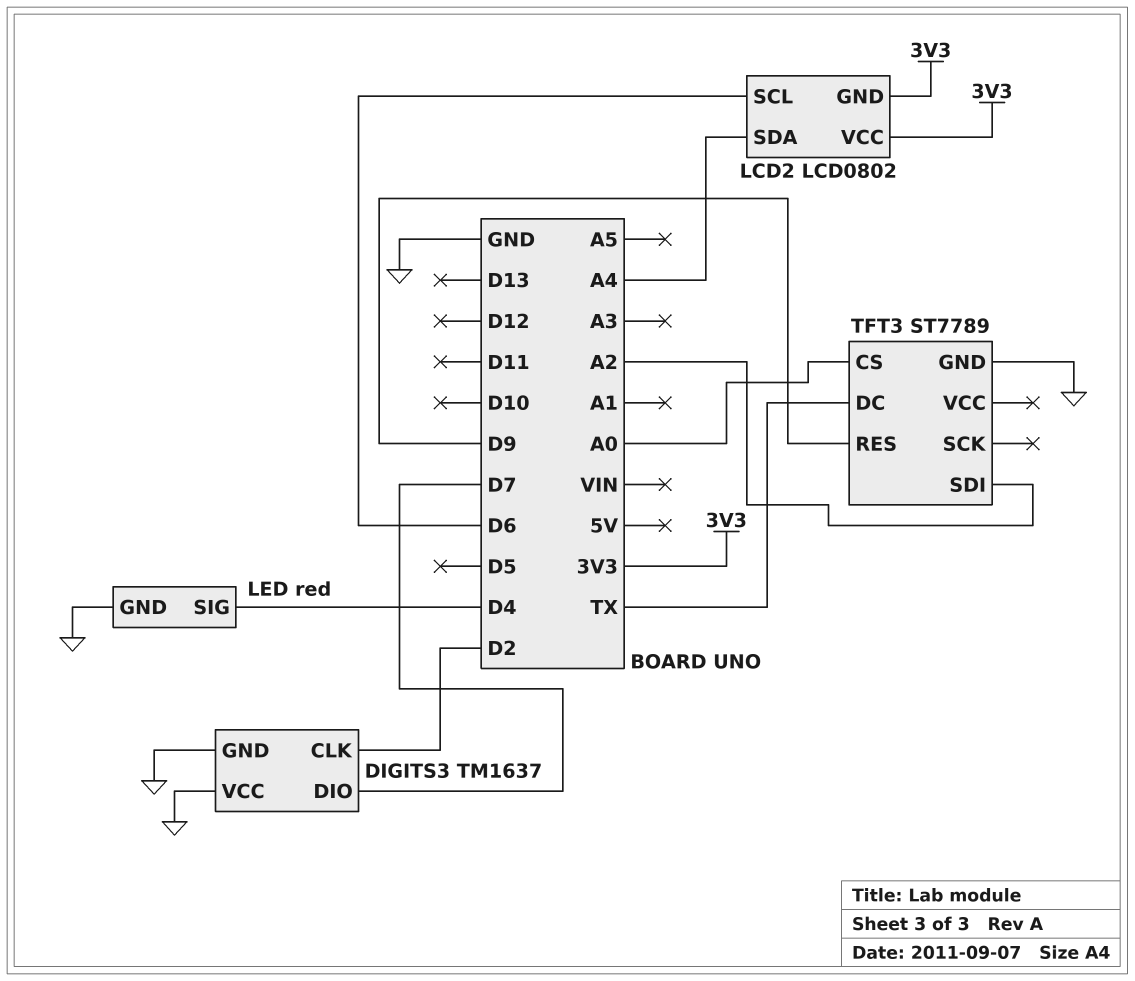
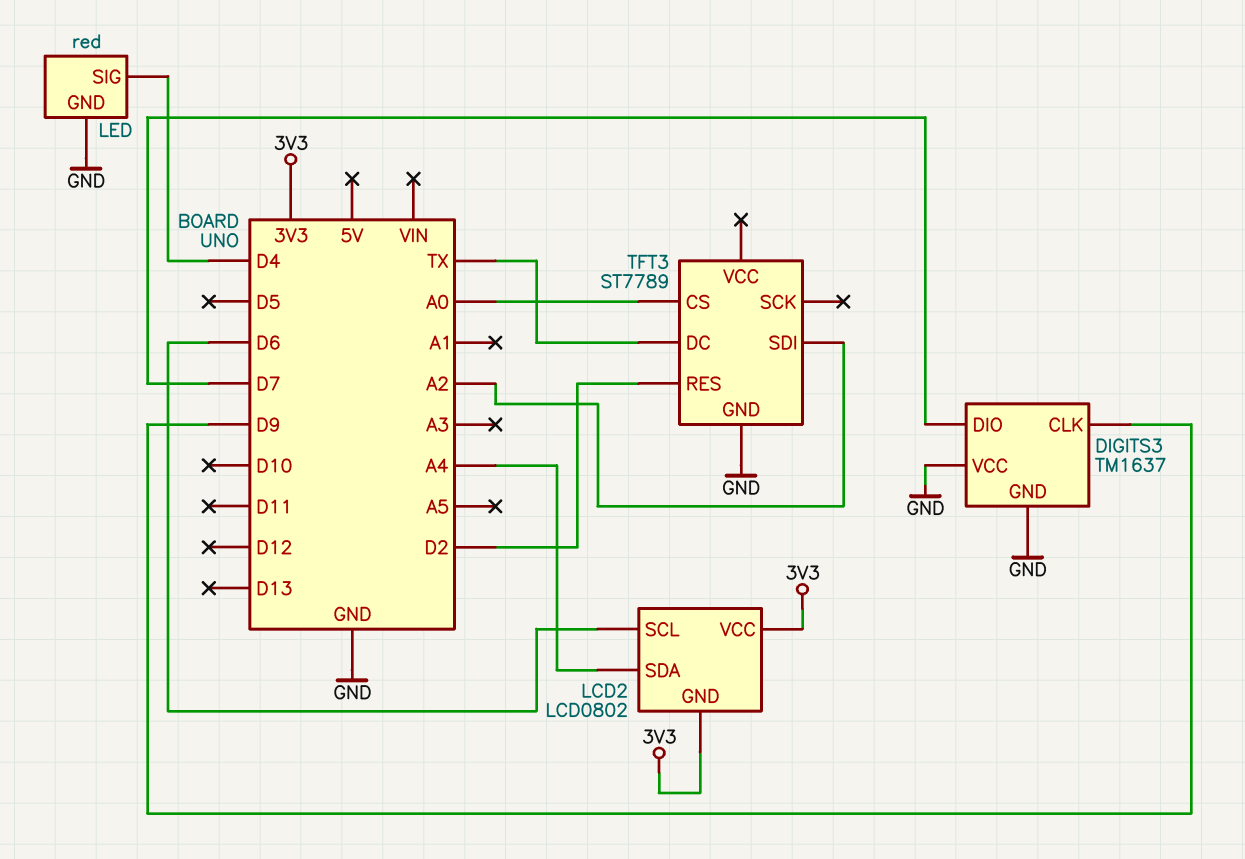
DIGITS3 pin CLK: D2 -> D9
TFT3 pin RES: D9 -> D2

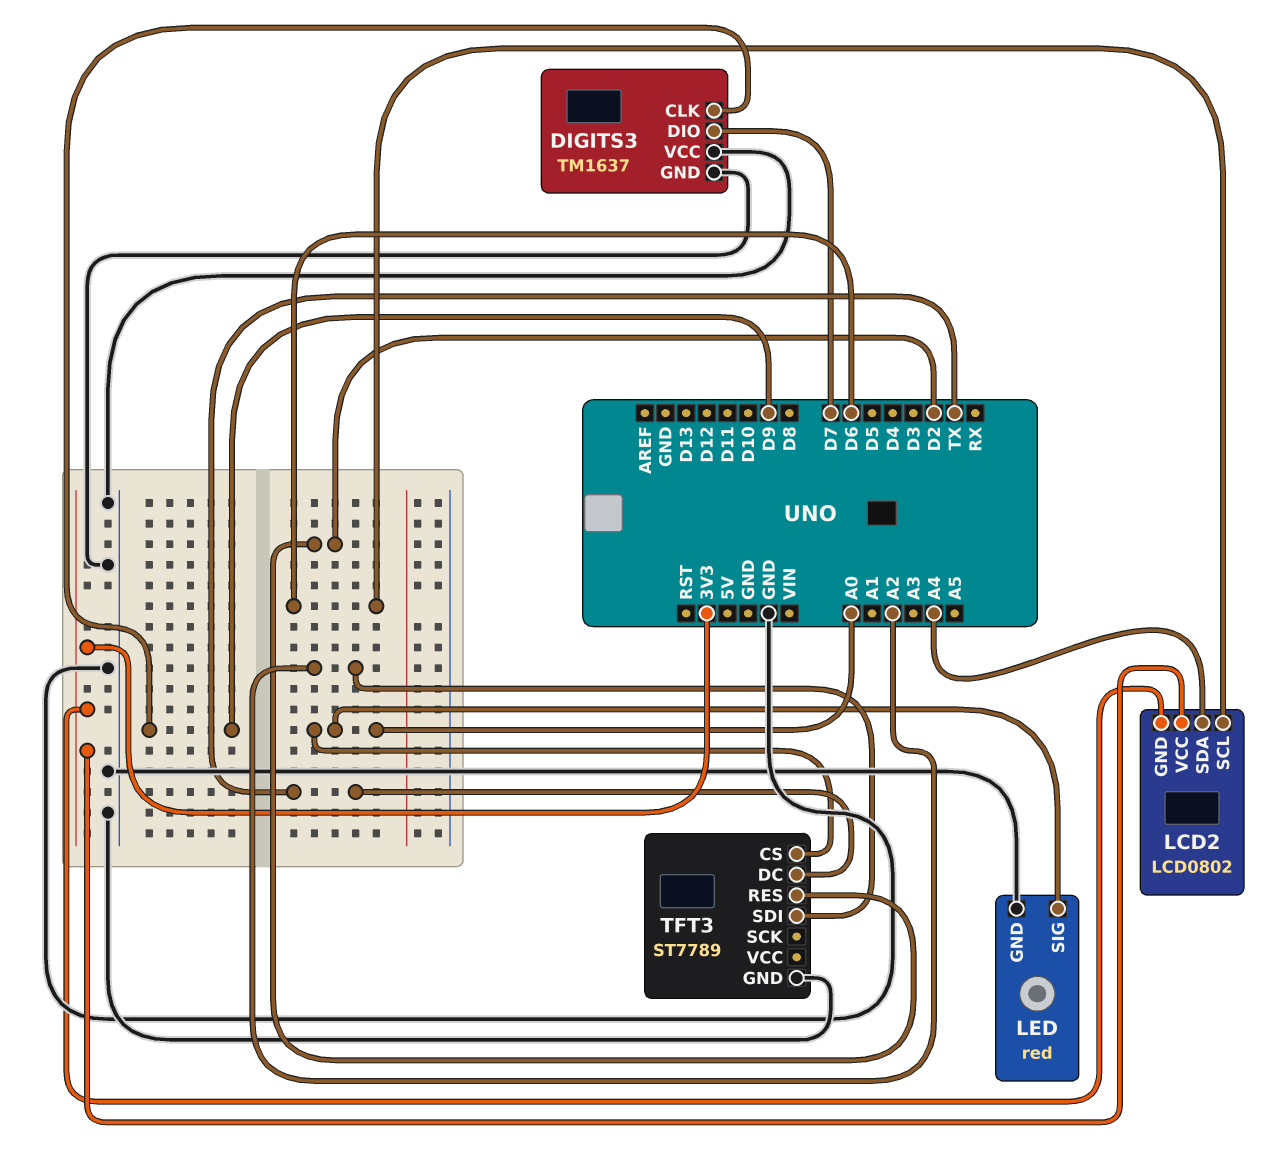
LED pin SIG: D4 -> A0

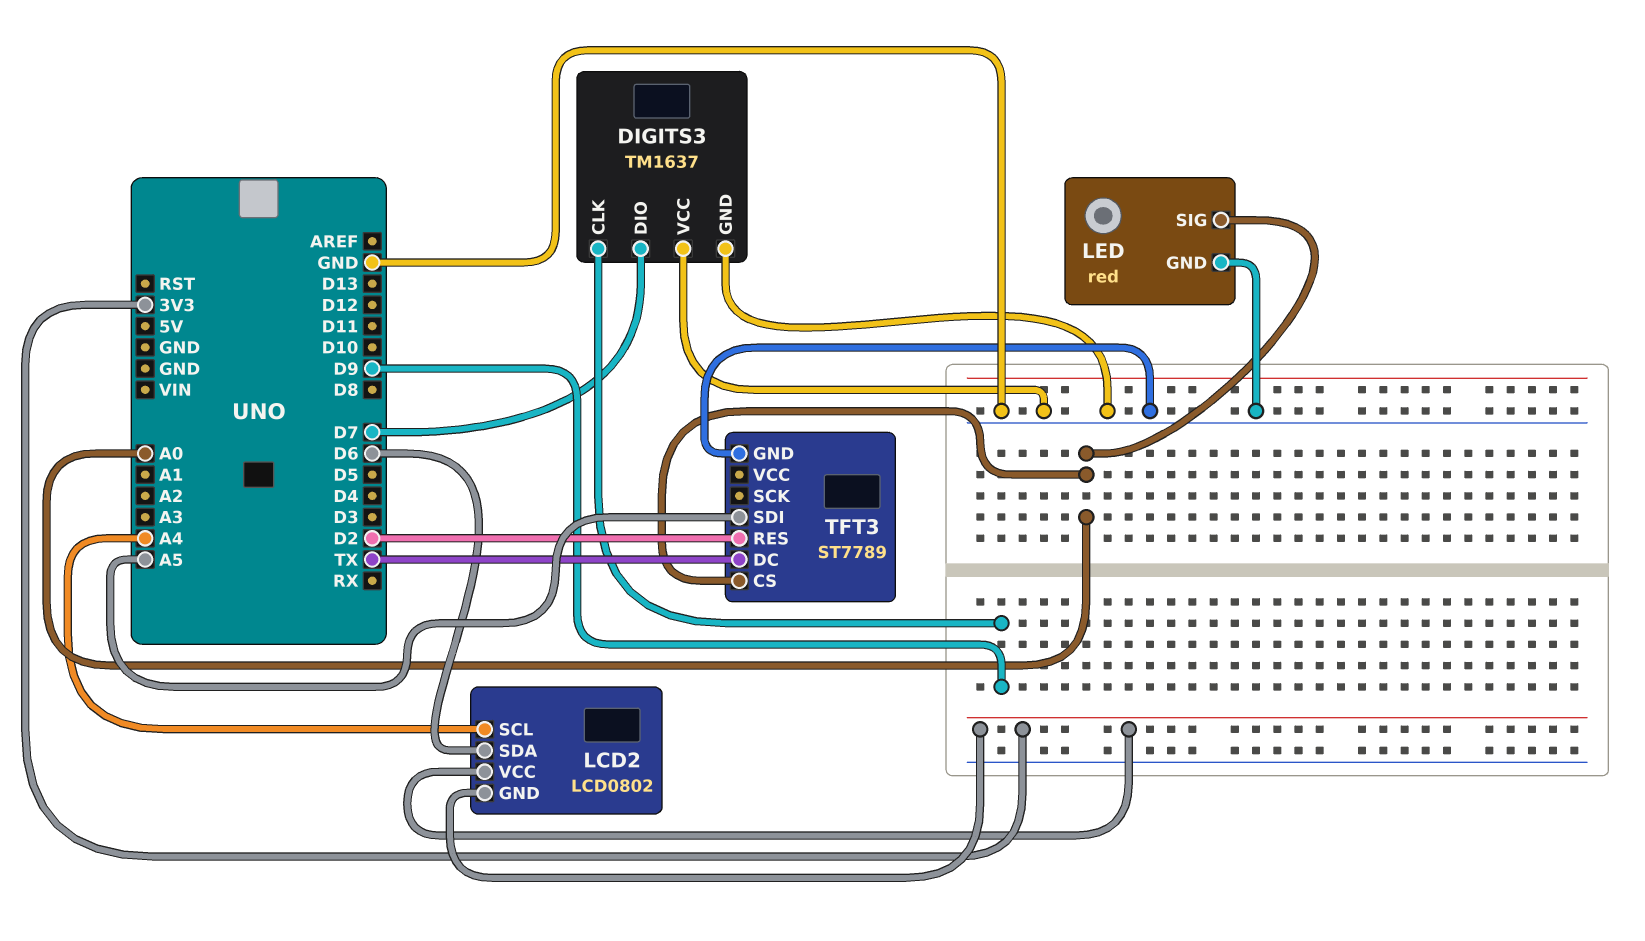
LCD2 pin SCL: D6 -> A4
LCD2 pin SDA: A4 -> D6
TFT3 pin SDI: A2 -> A5

